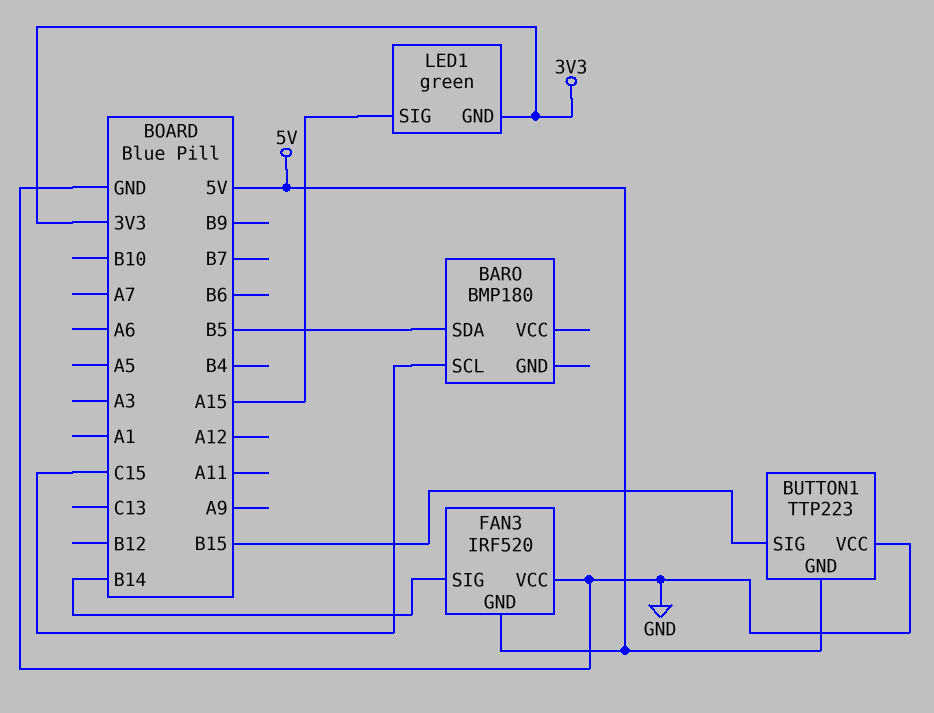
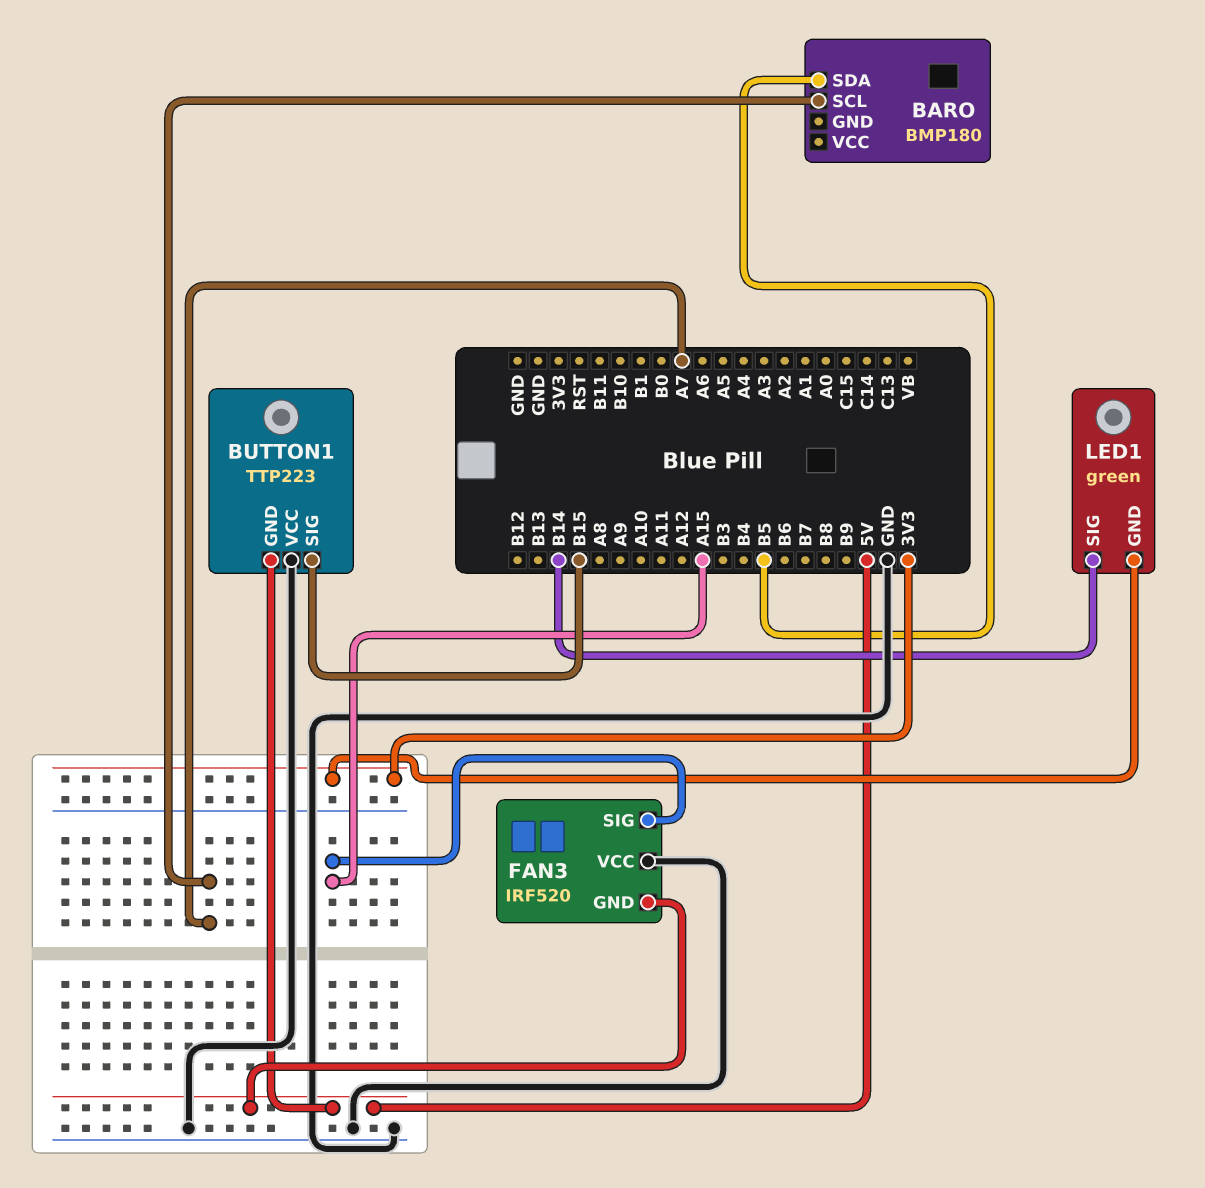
BARO pin SCL: C15 -> A7
FAN3 pin SIG: B14 -> A15
LED1 pin SIG: A15 -> B14

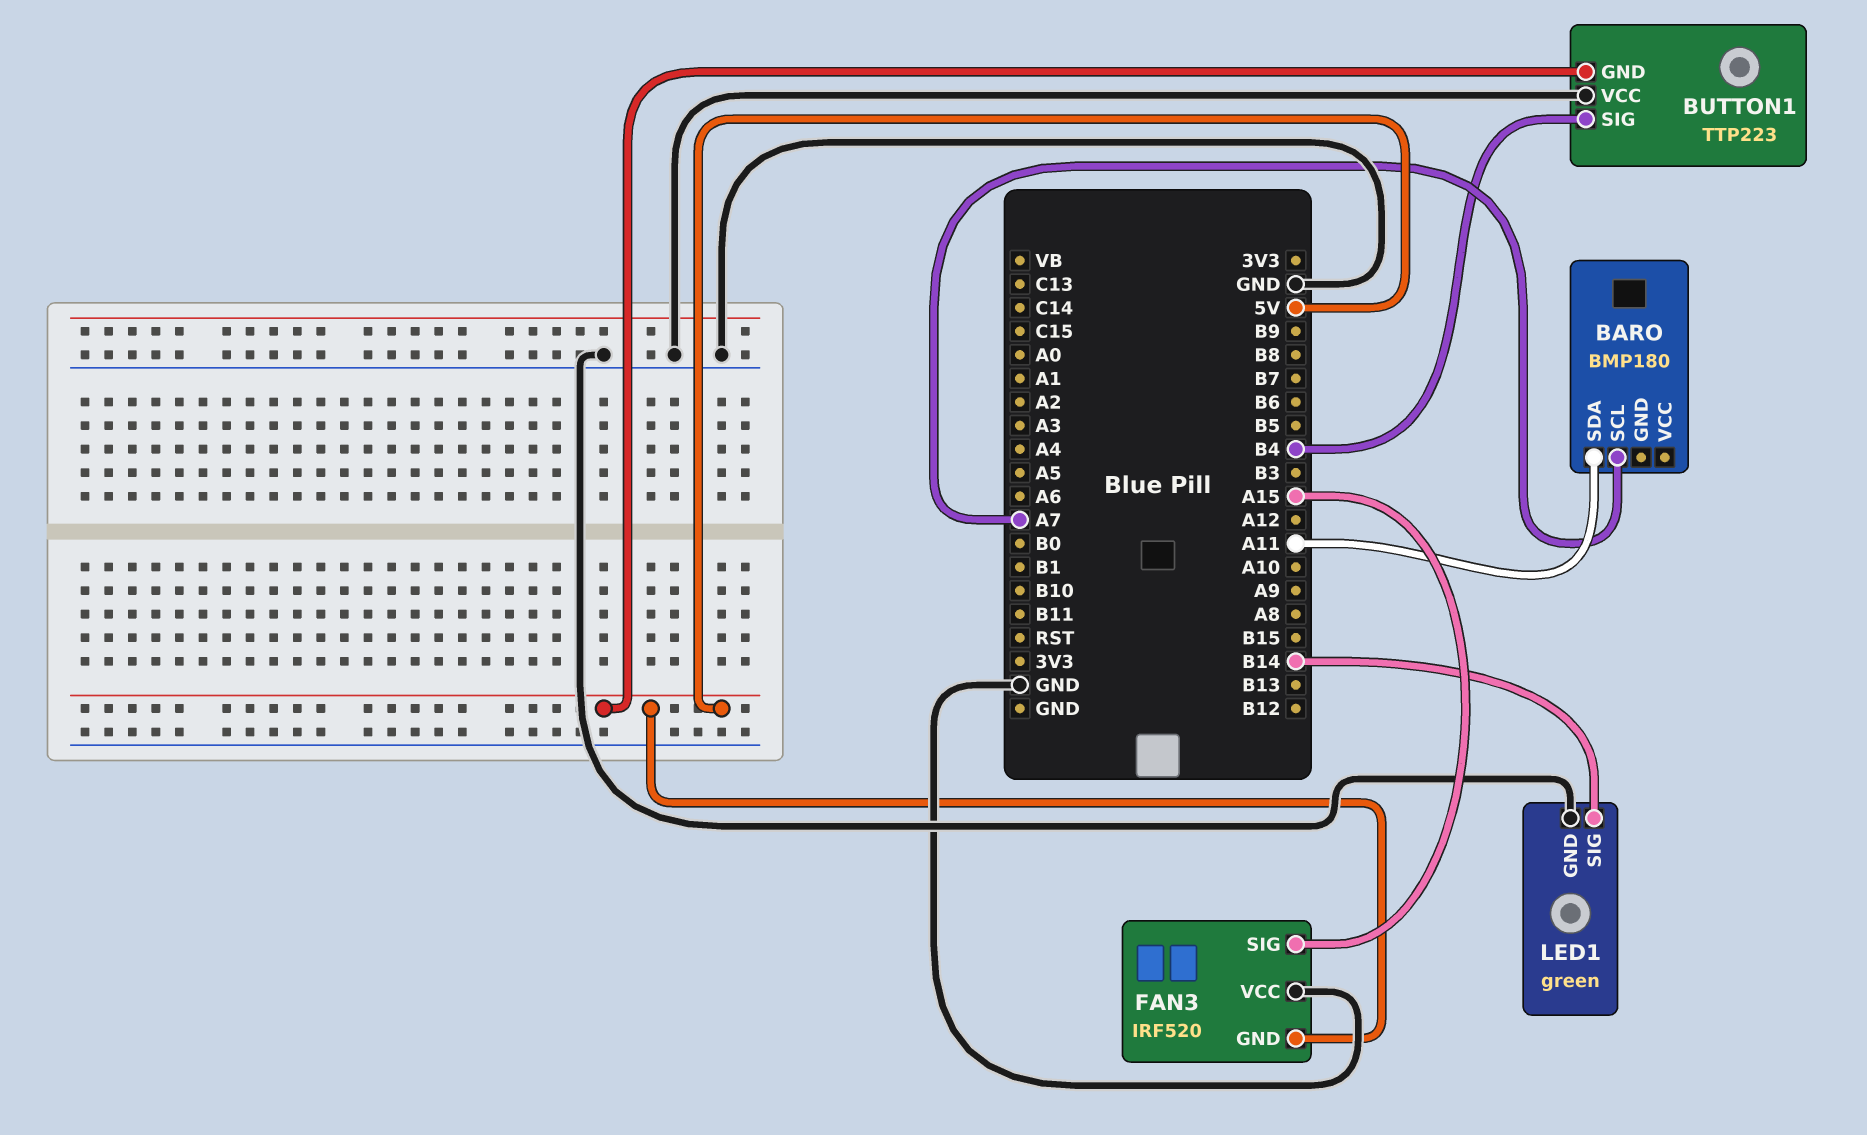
BARO pin SDA: B5 -> A11
BUTTON1 pin SIG: B15 -> B4
LED1 pin GND: 3V3 -> GND

